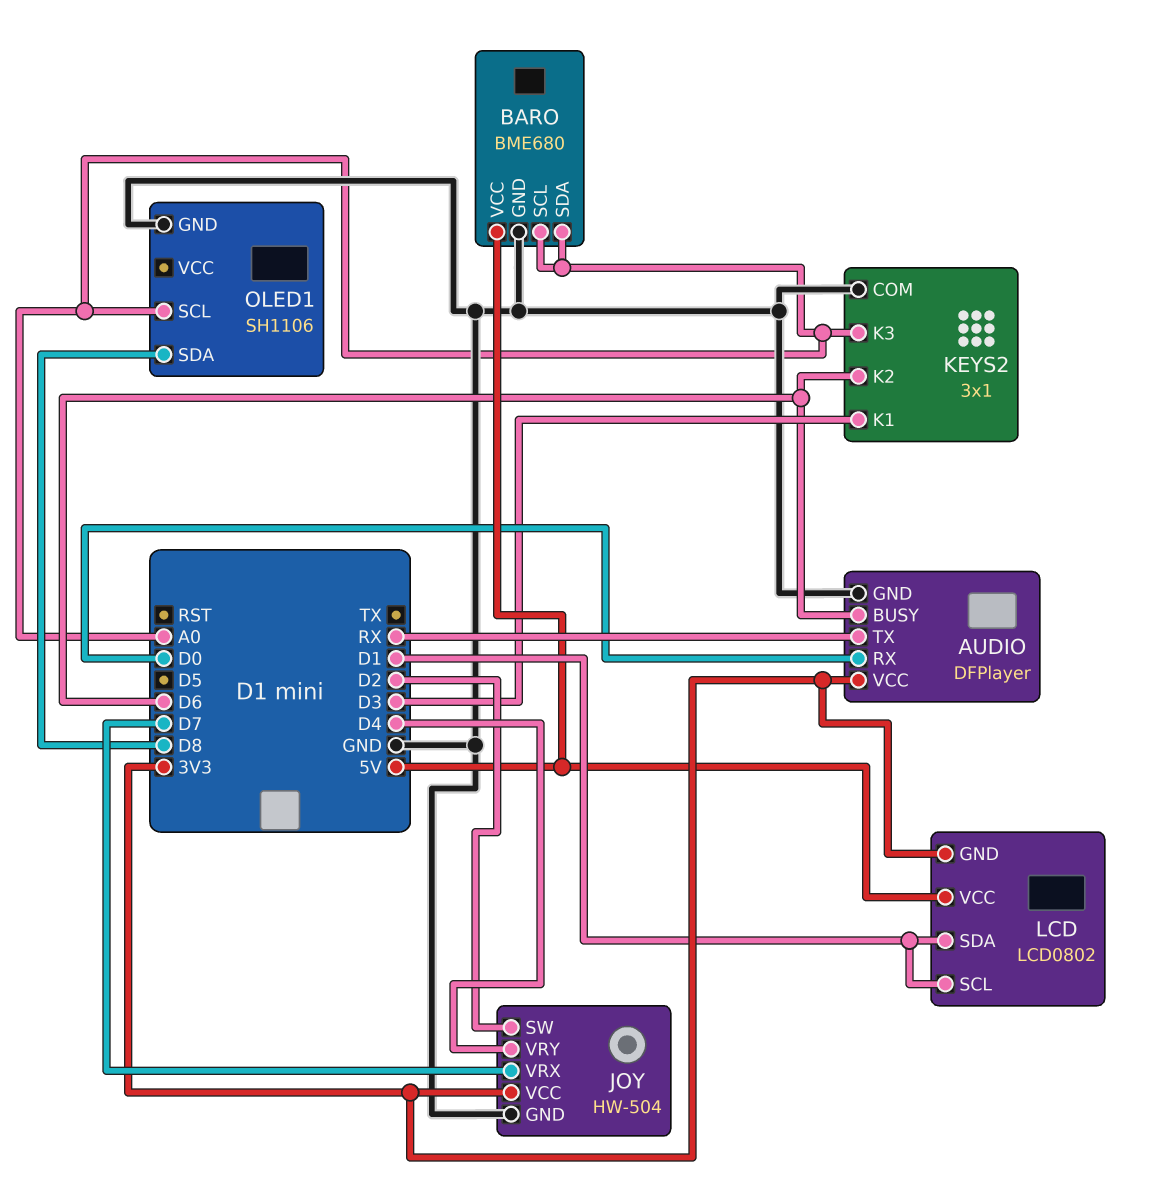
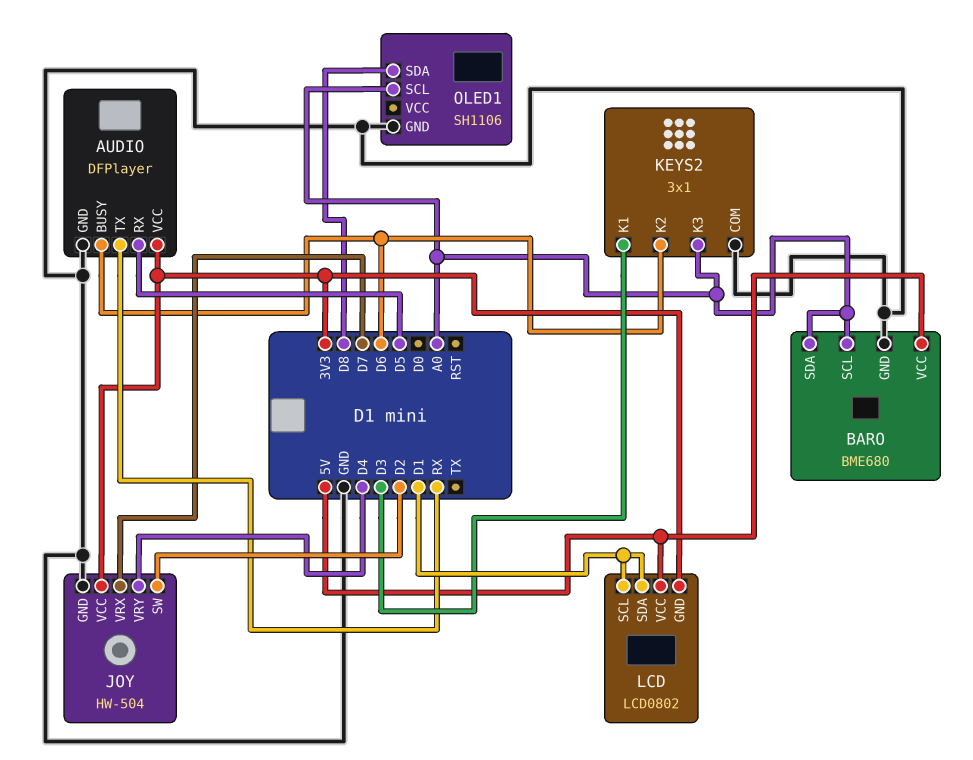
AUDIO pin RX: D0 -> D5

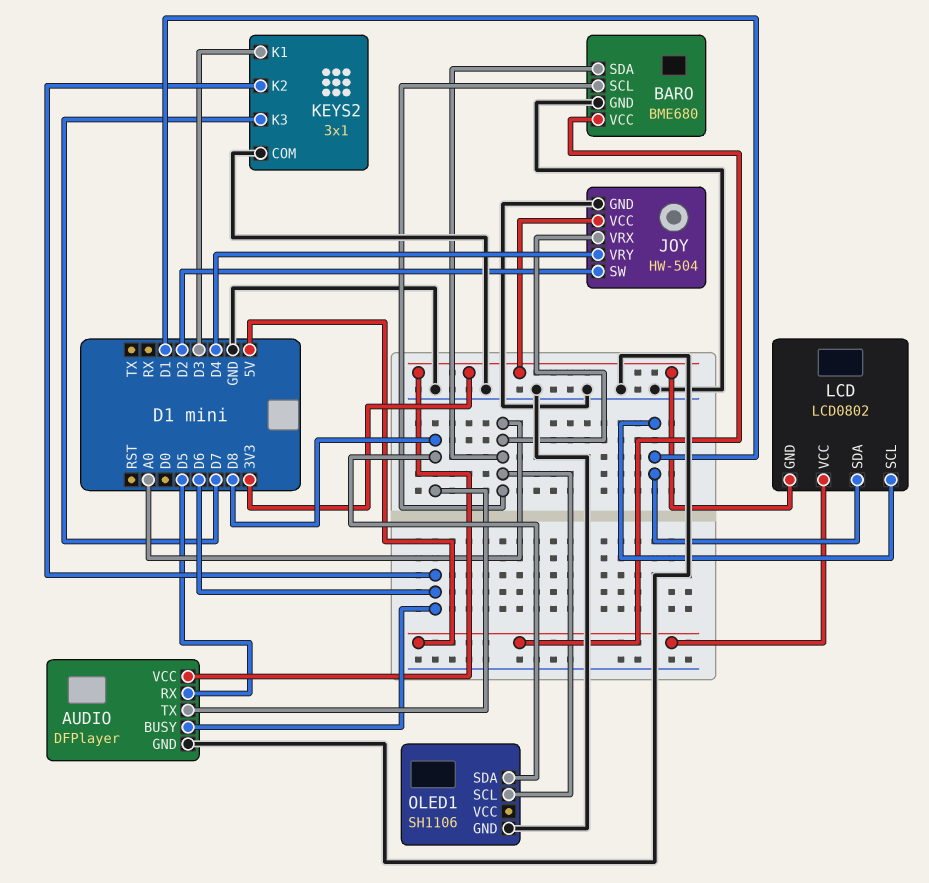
AUDIO pin TX: RX -> D8
JOY pin VRX: D7 -> A0
KEYS2 pin K3: A0 -> D7

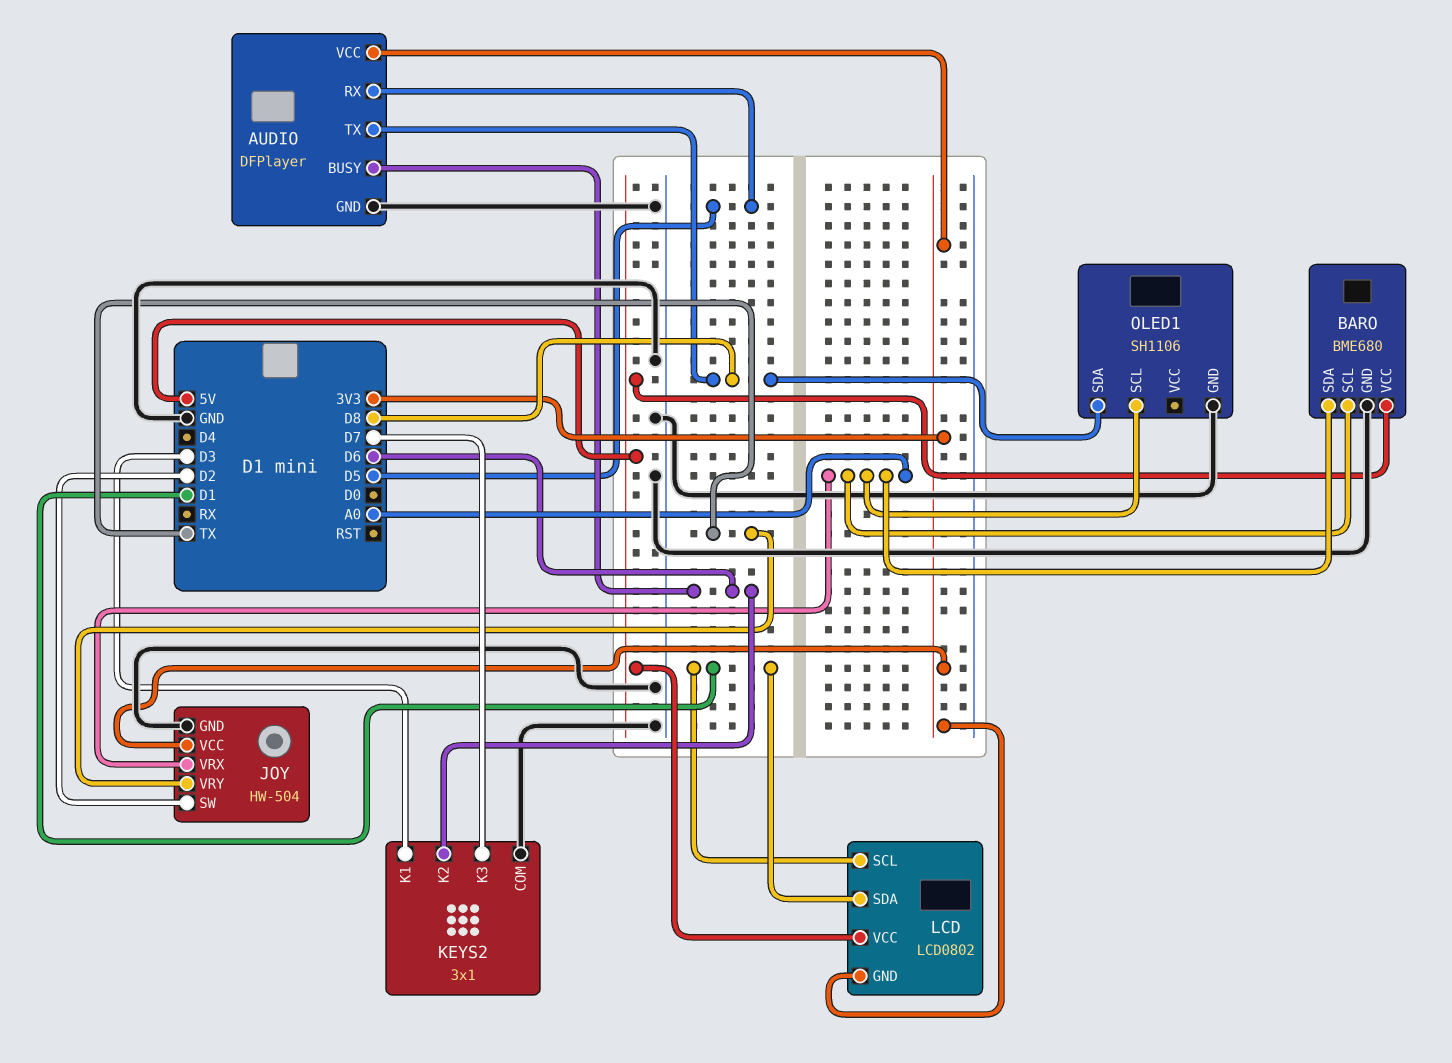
JOY pin VRY: D4 -> TX

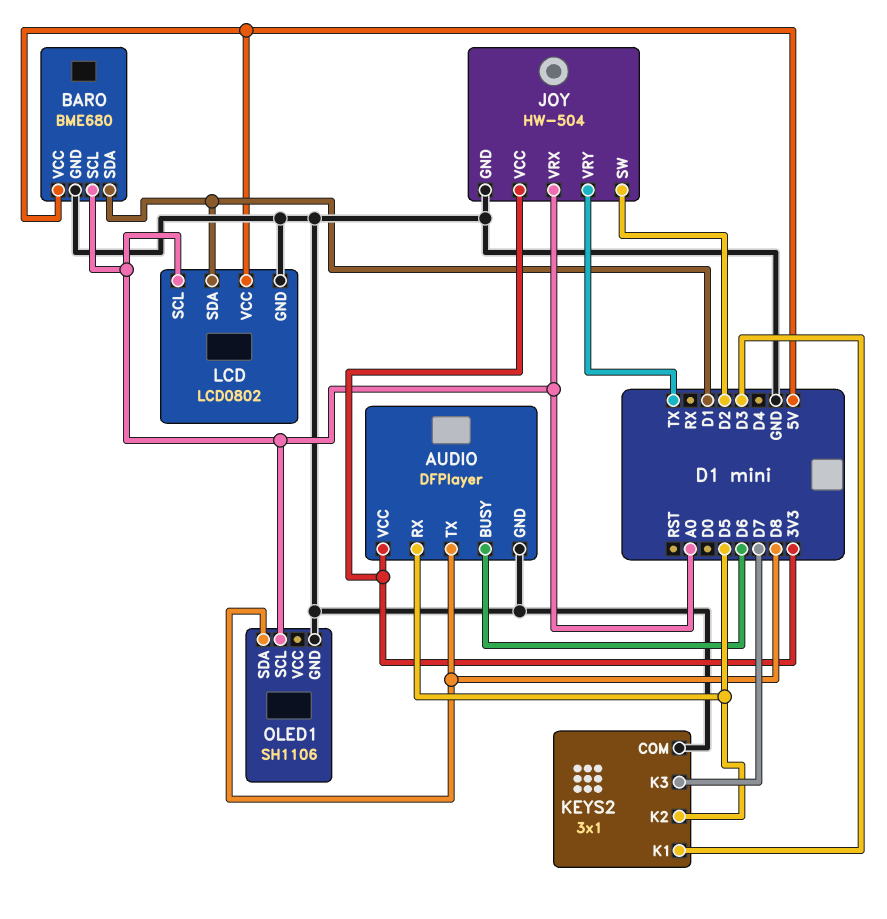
BARO pin SDA: A0 -> D1
KEYS2 pin K2: D6 -> D5
LCD pin GND: 3V3 -> GND
LCD pin SCL: D1 -> A0

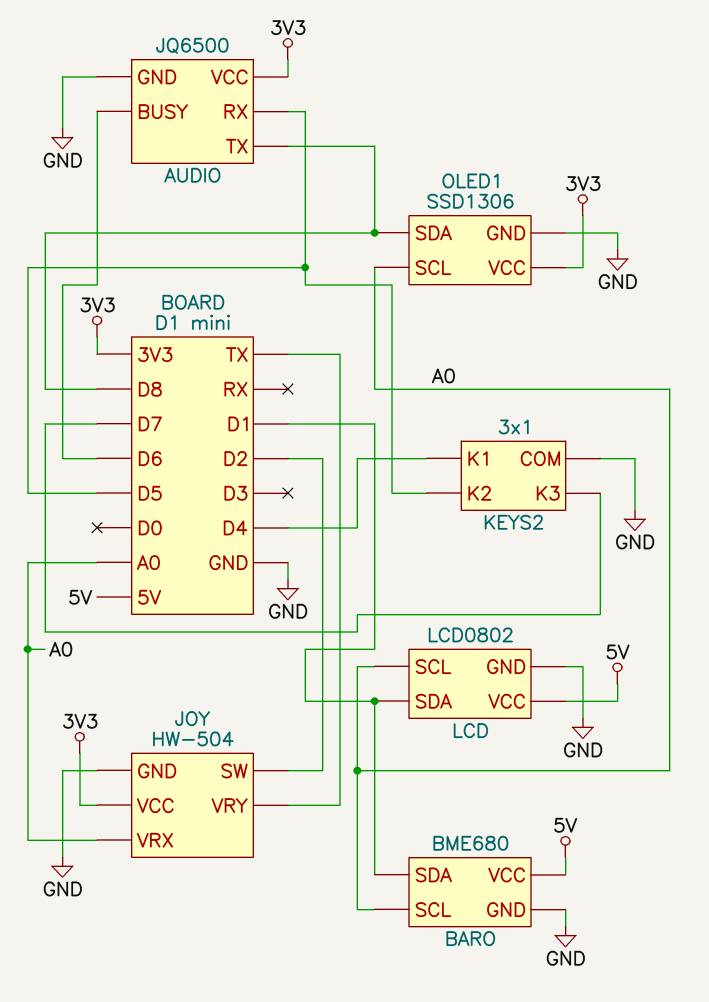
AUDIO: DFPlayer -> JQ6500
KEYS2 pin K1: D3 -> D4
OLED1: SH1106 -> SSD1306
OLED1 pin VCC: none -> 3V3

